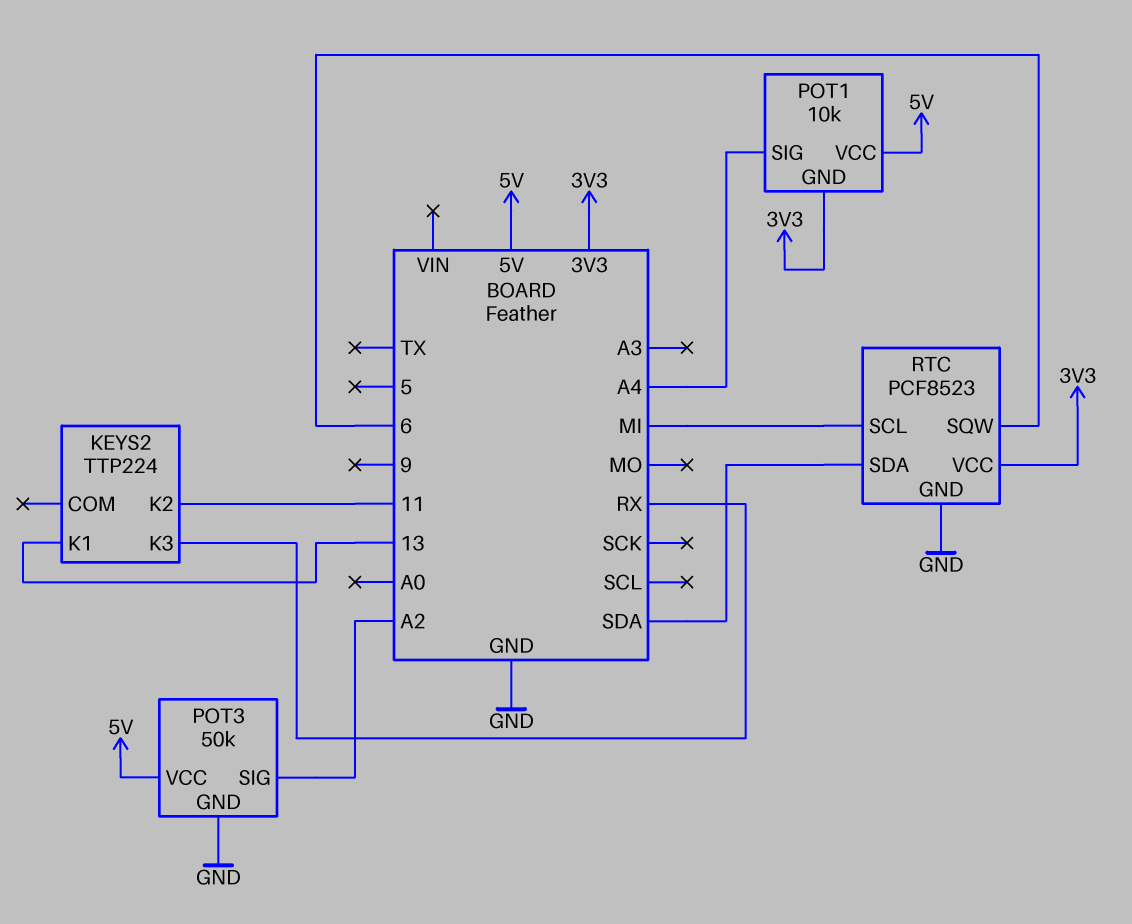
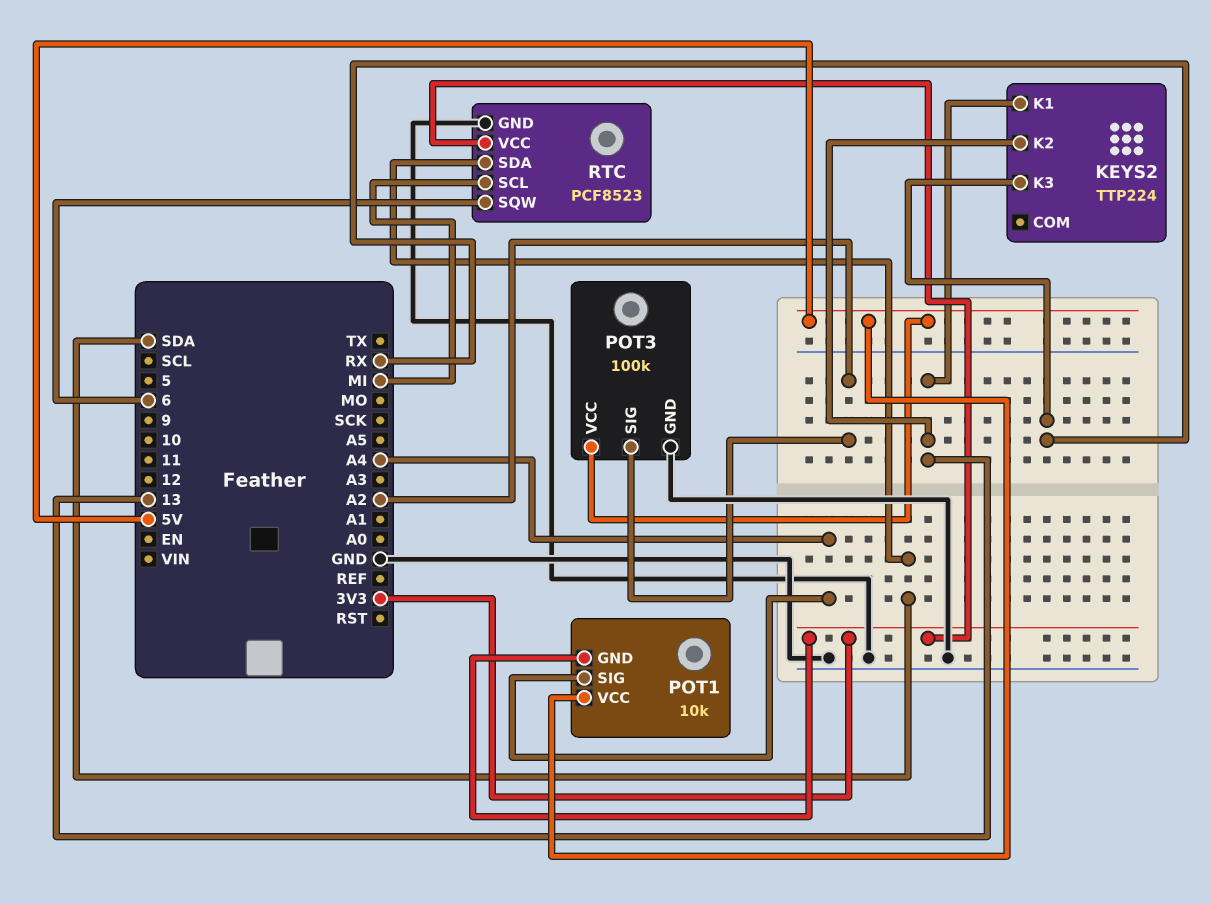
KEYS2 pin K2: 11 -> 13
POT3: 50k -> 100k

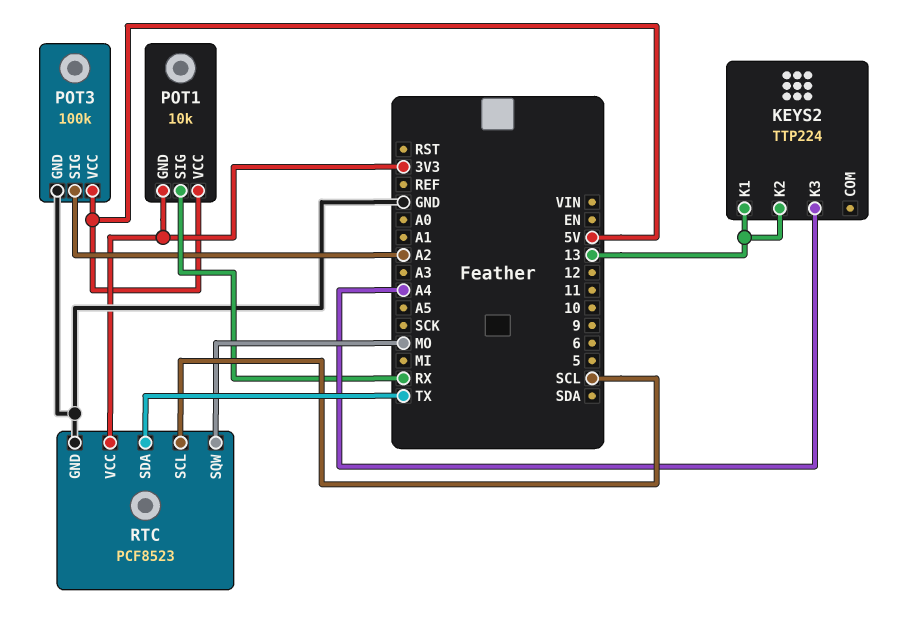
KEYS2 pin K3: RX -> A4
POT1 pin SIG: A4 -> RX
RTC pin SCL: MI -> SCL
RTC pin SDA: SDA -> TX
RTC pin SQW: 6 -> MO

